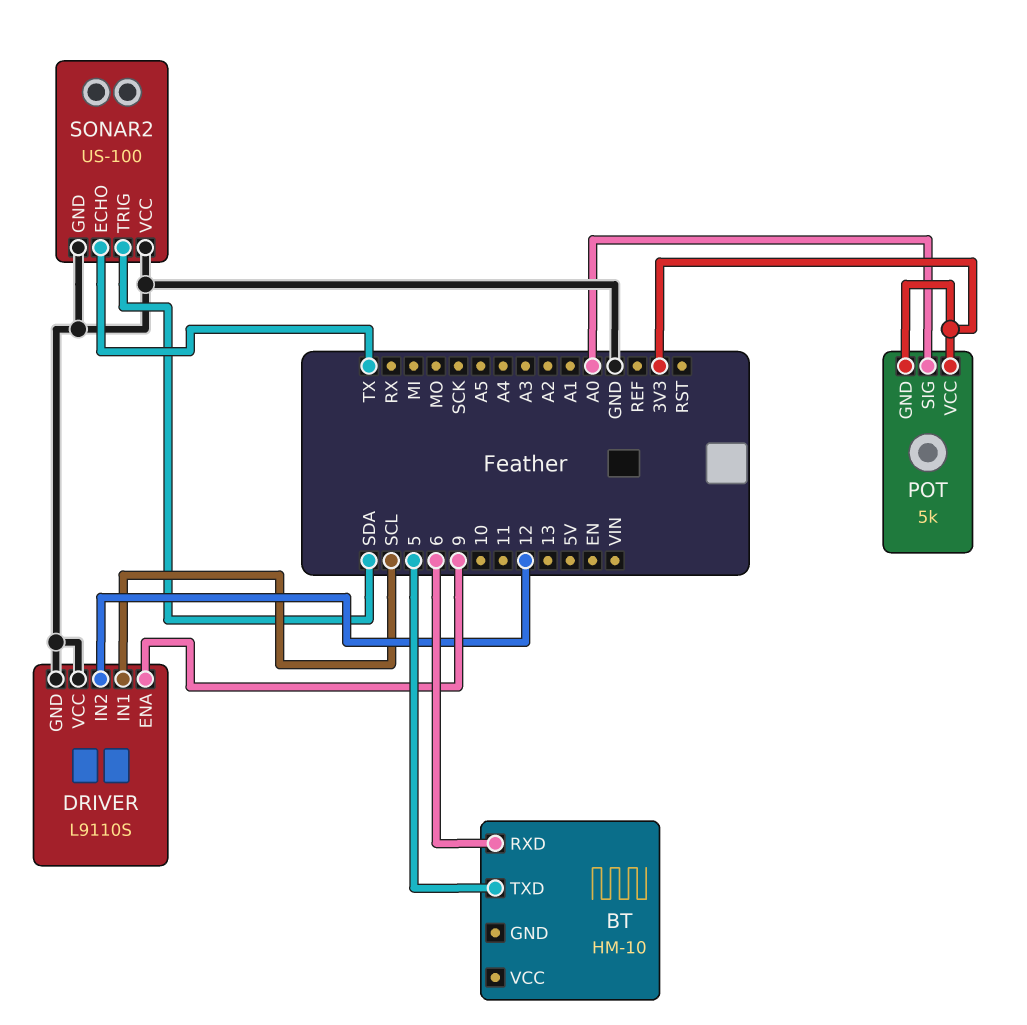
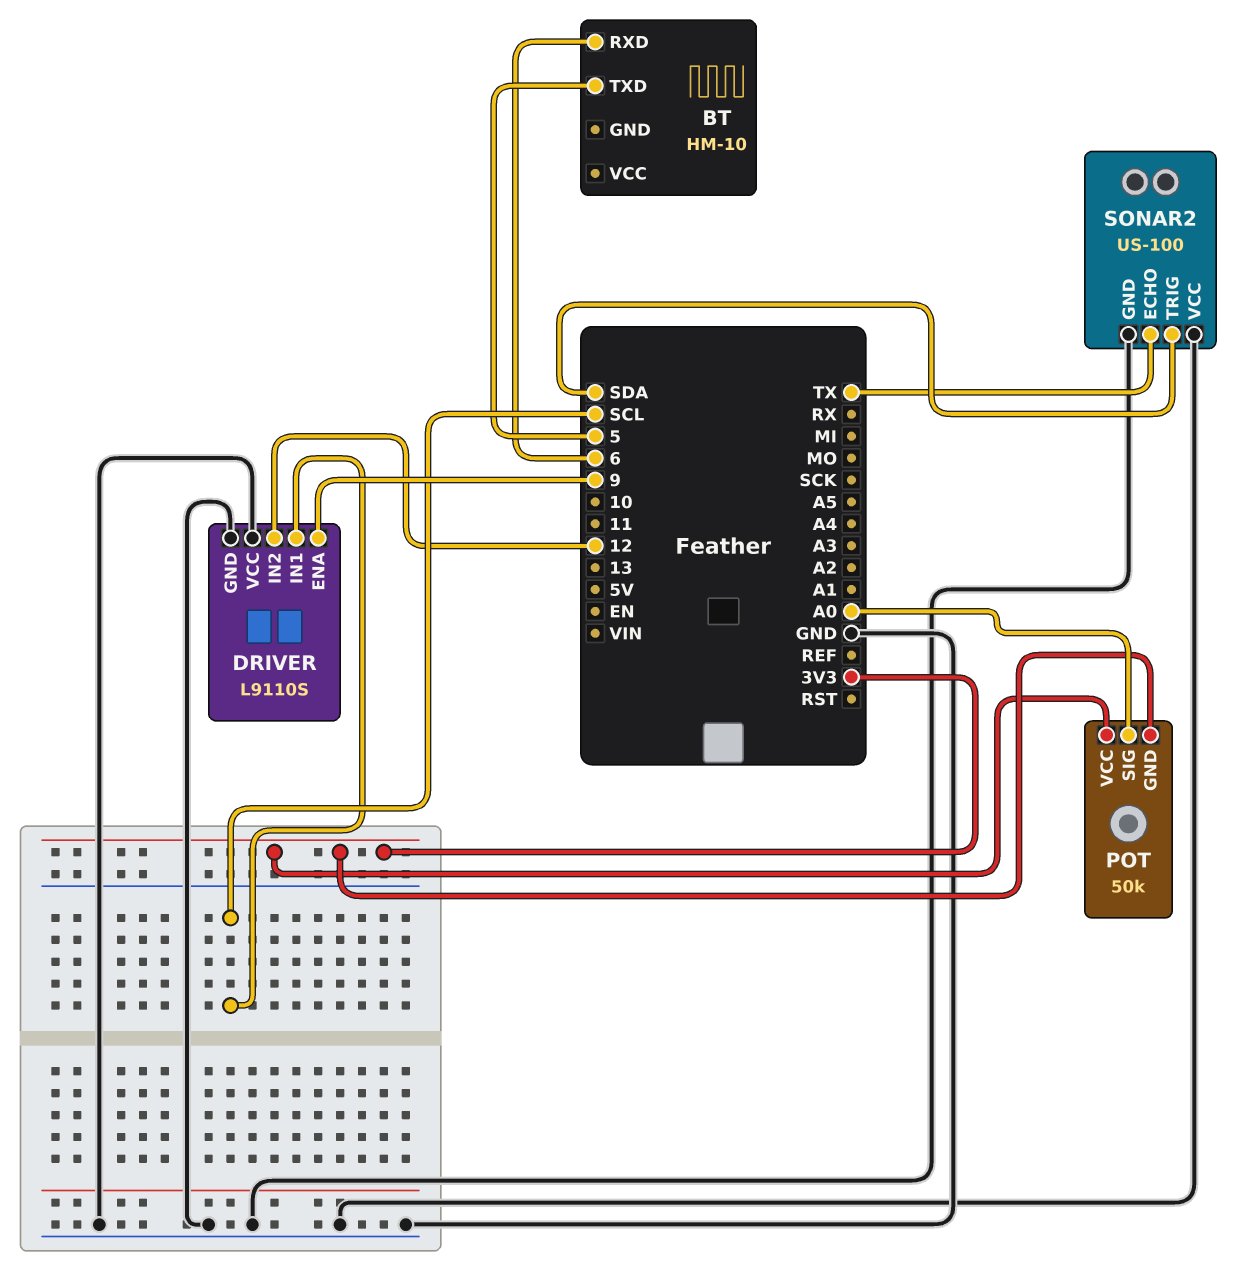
POT: 5k -> 50k

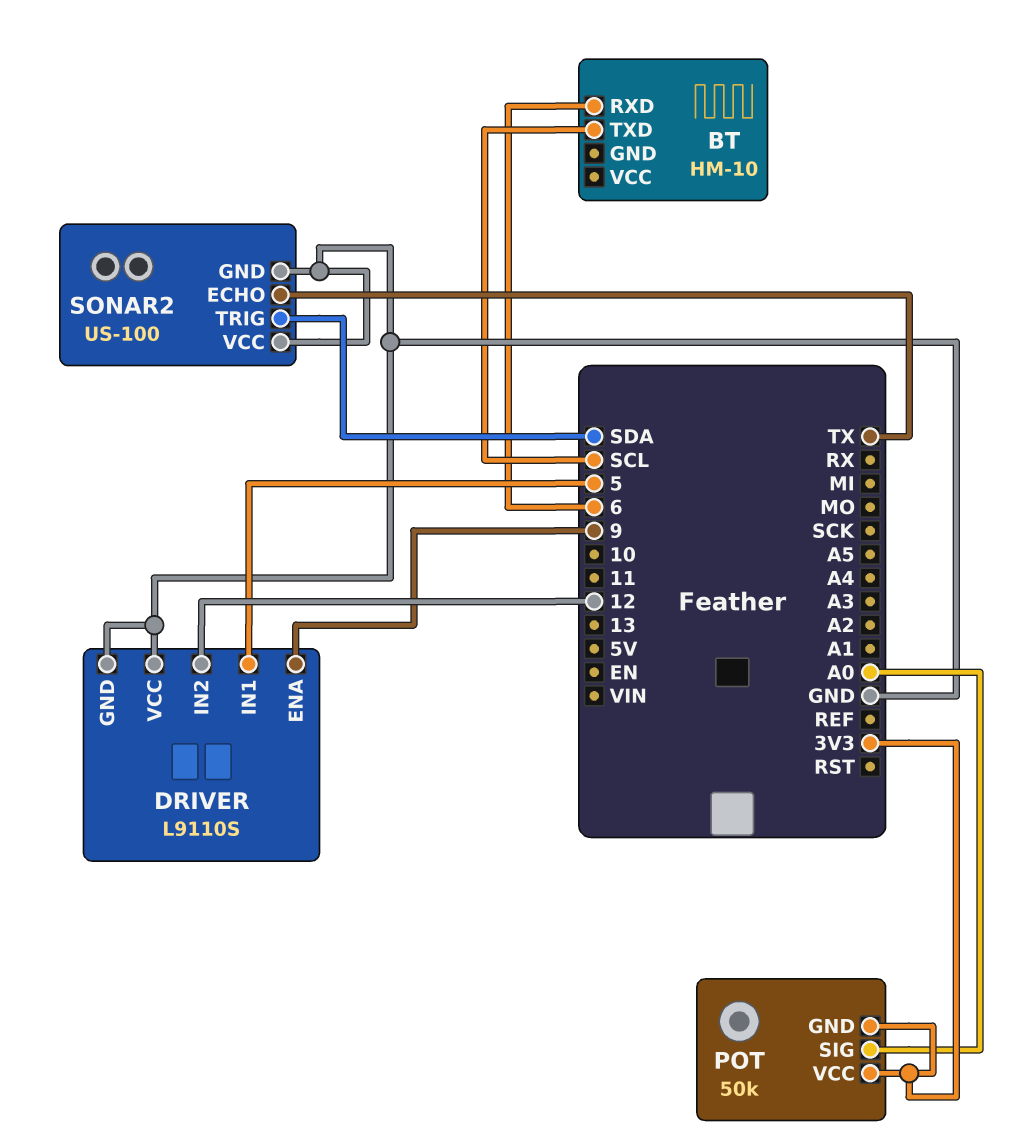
BT pin TXD: 5 -> SCL
DRIVER pin IN1: SCL -> 5

